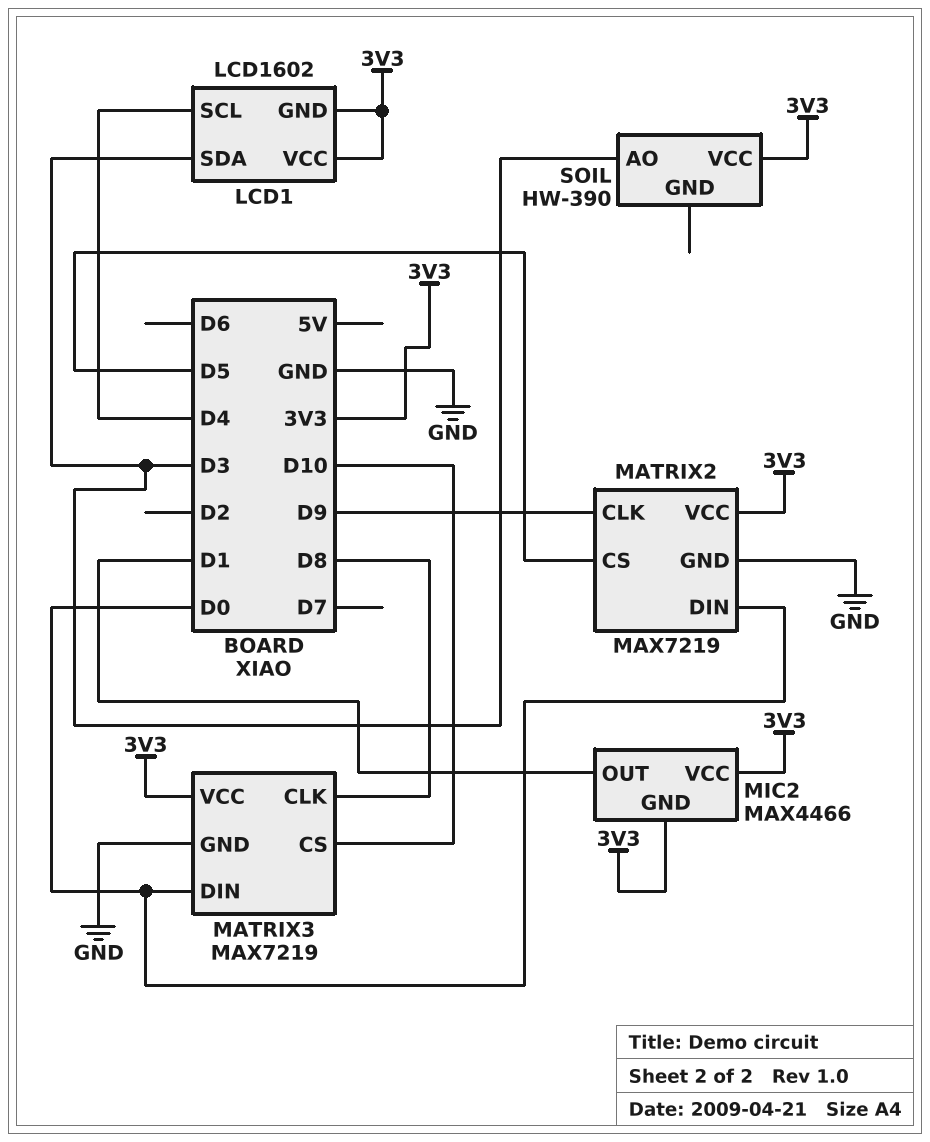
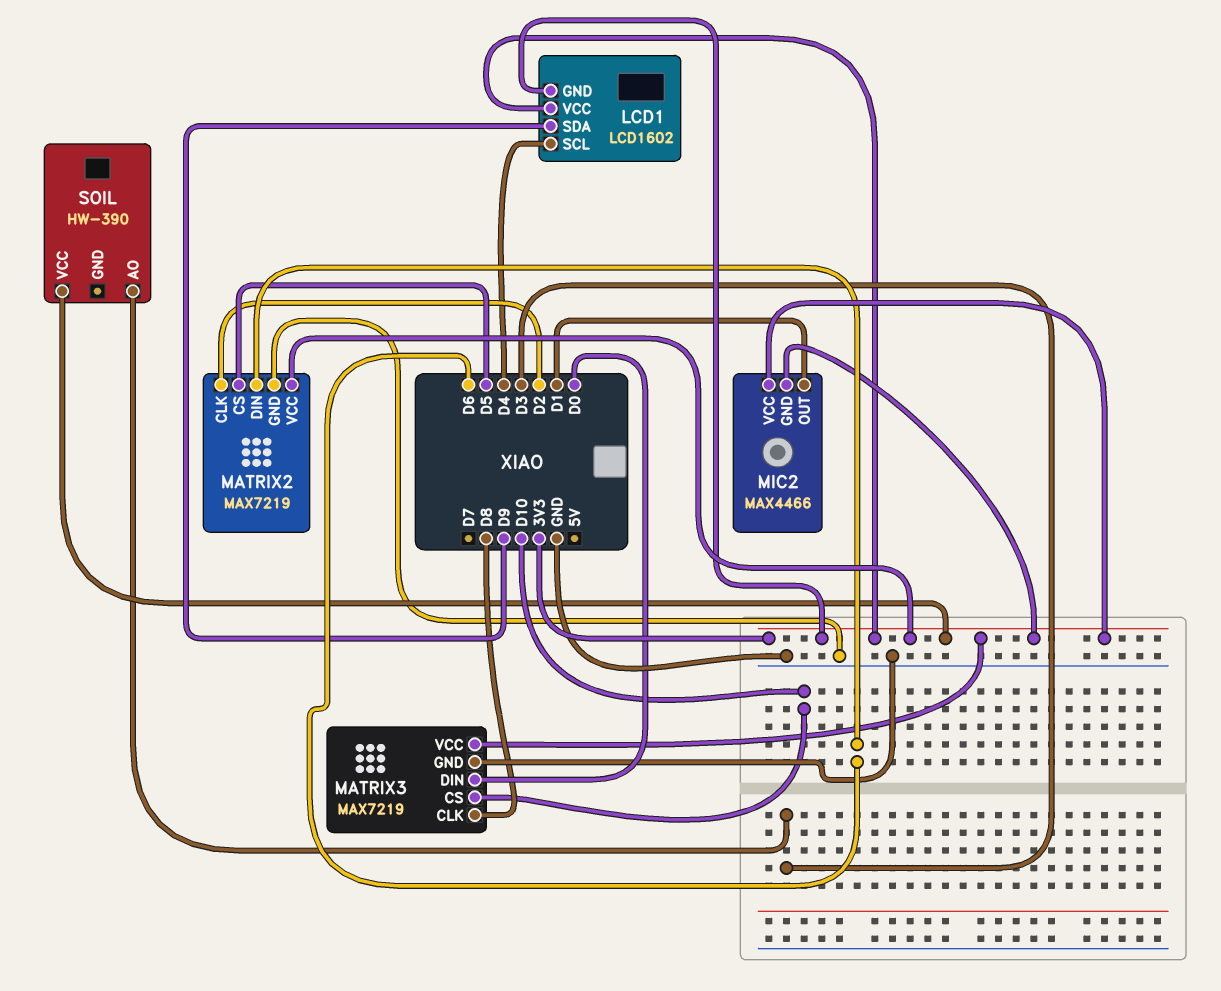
LCD1 pin SDA: D3 -> D9
MATRIX2 pin CLK: D9 -> D2
MATRIX2 pin DIN: D0 -> D6

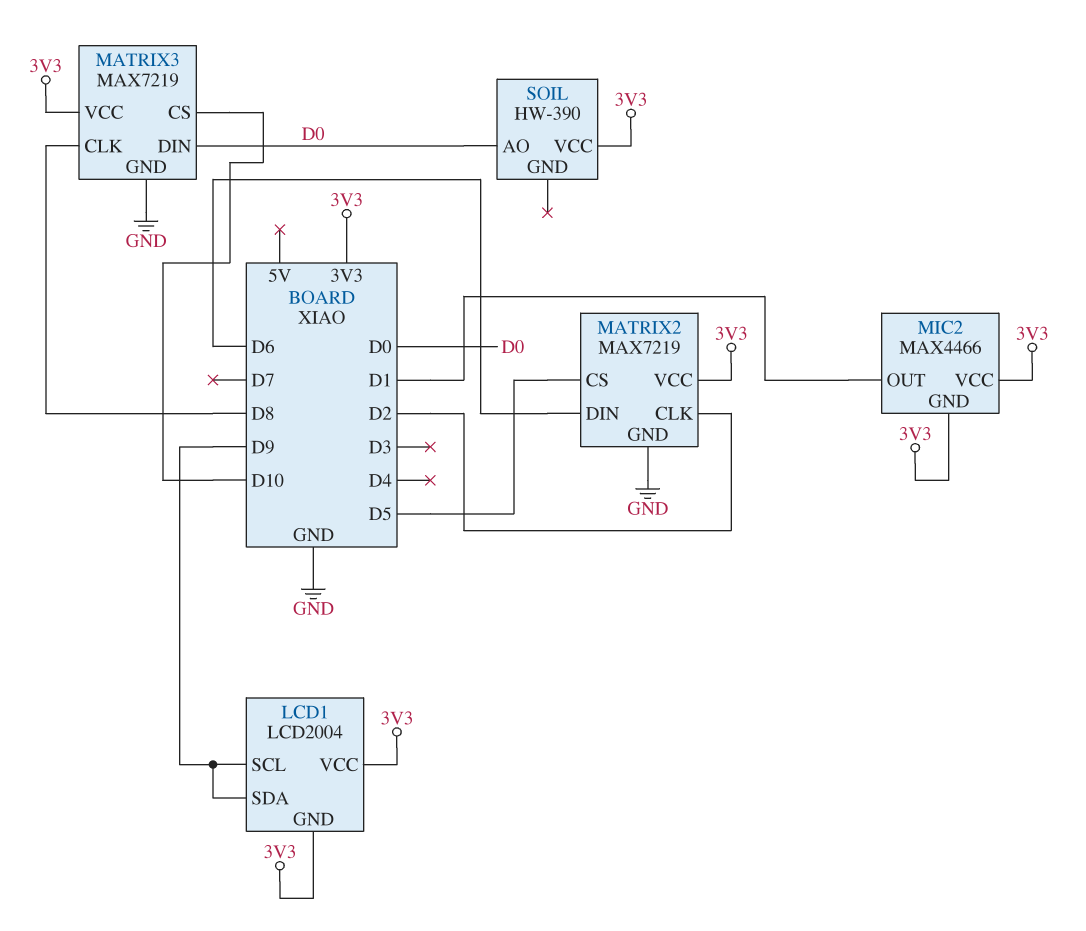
LCD1: LCD1602 -> LCD2004
LCD1 pin SCL: D4 -> D9
SOIL pin AO: D3 -> D0

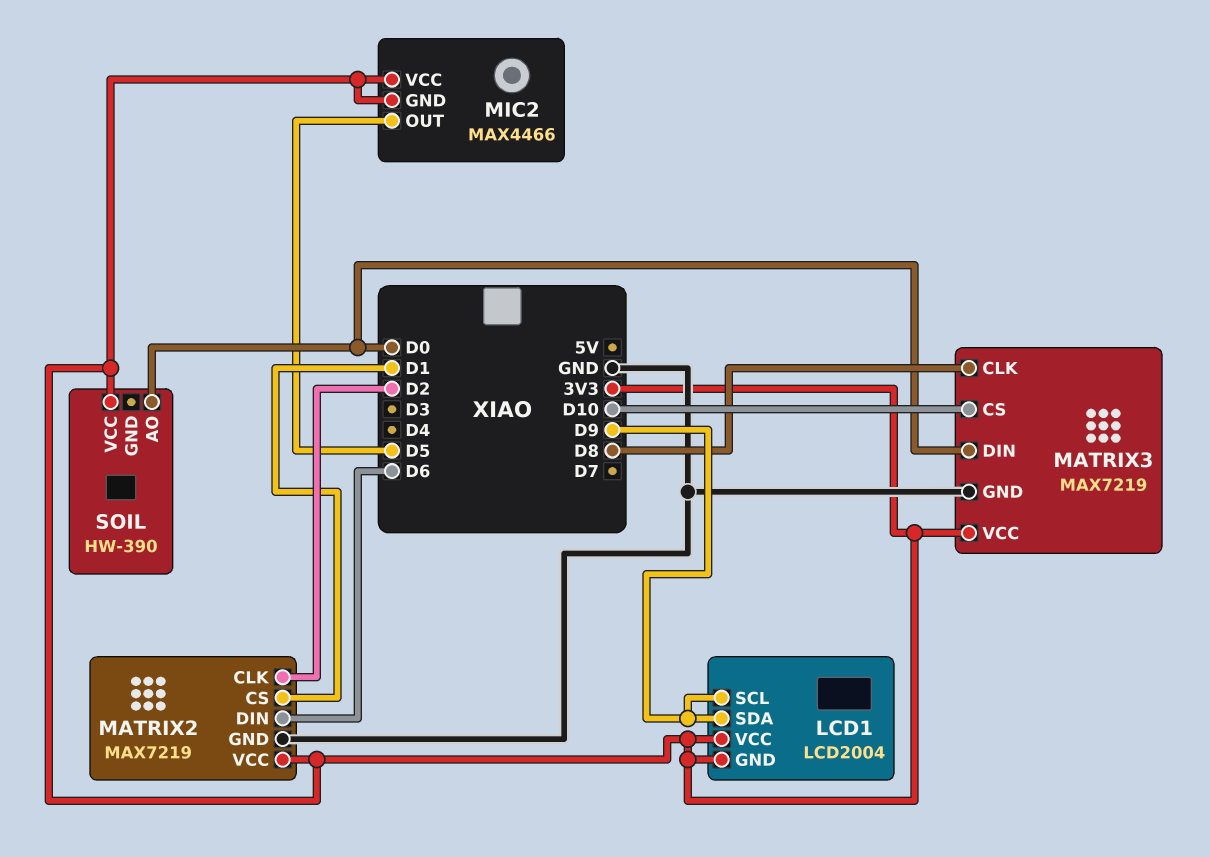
MATRIX2 pin CS: D5 -> D1
MIC2 pin OUT: D1 -> D5

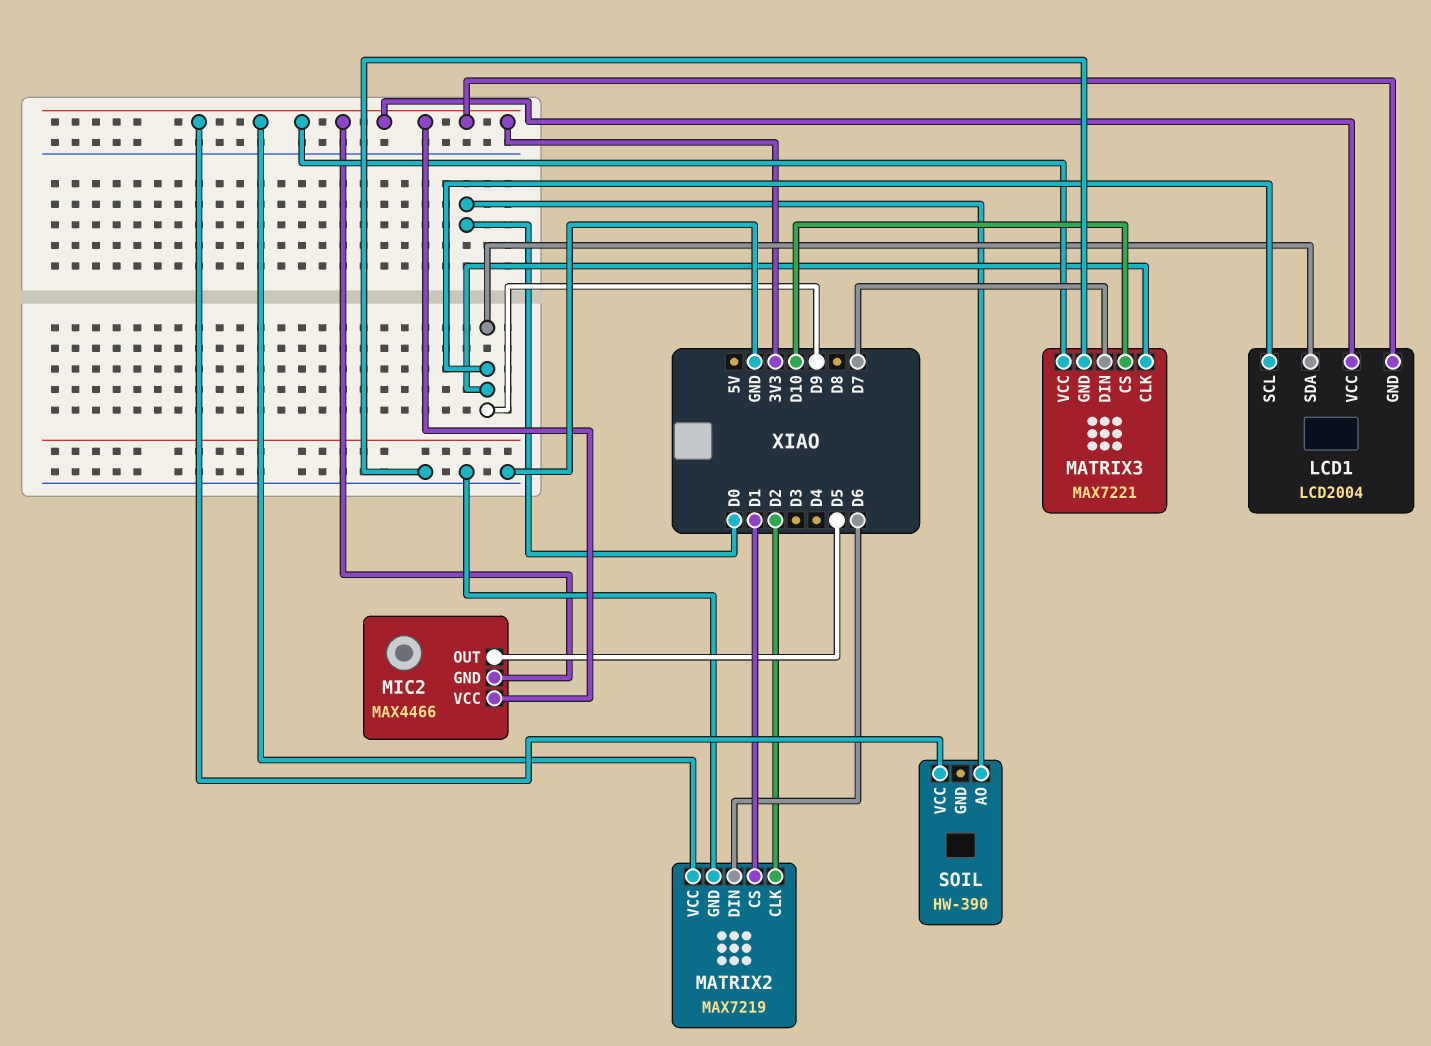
MATRIX3: MAX7219 -> MAX7221
MATRIX3 pin CLK: D8 -> D9
MATRIX3 pin DIN: D0 -> D7

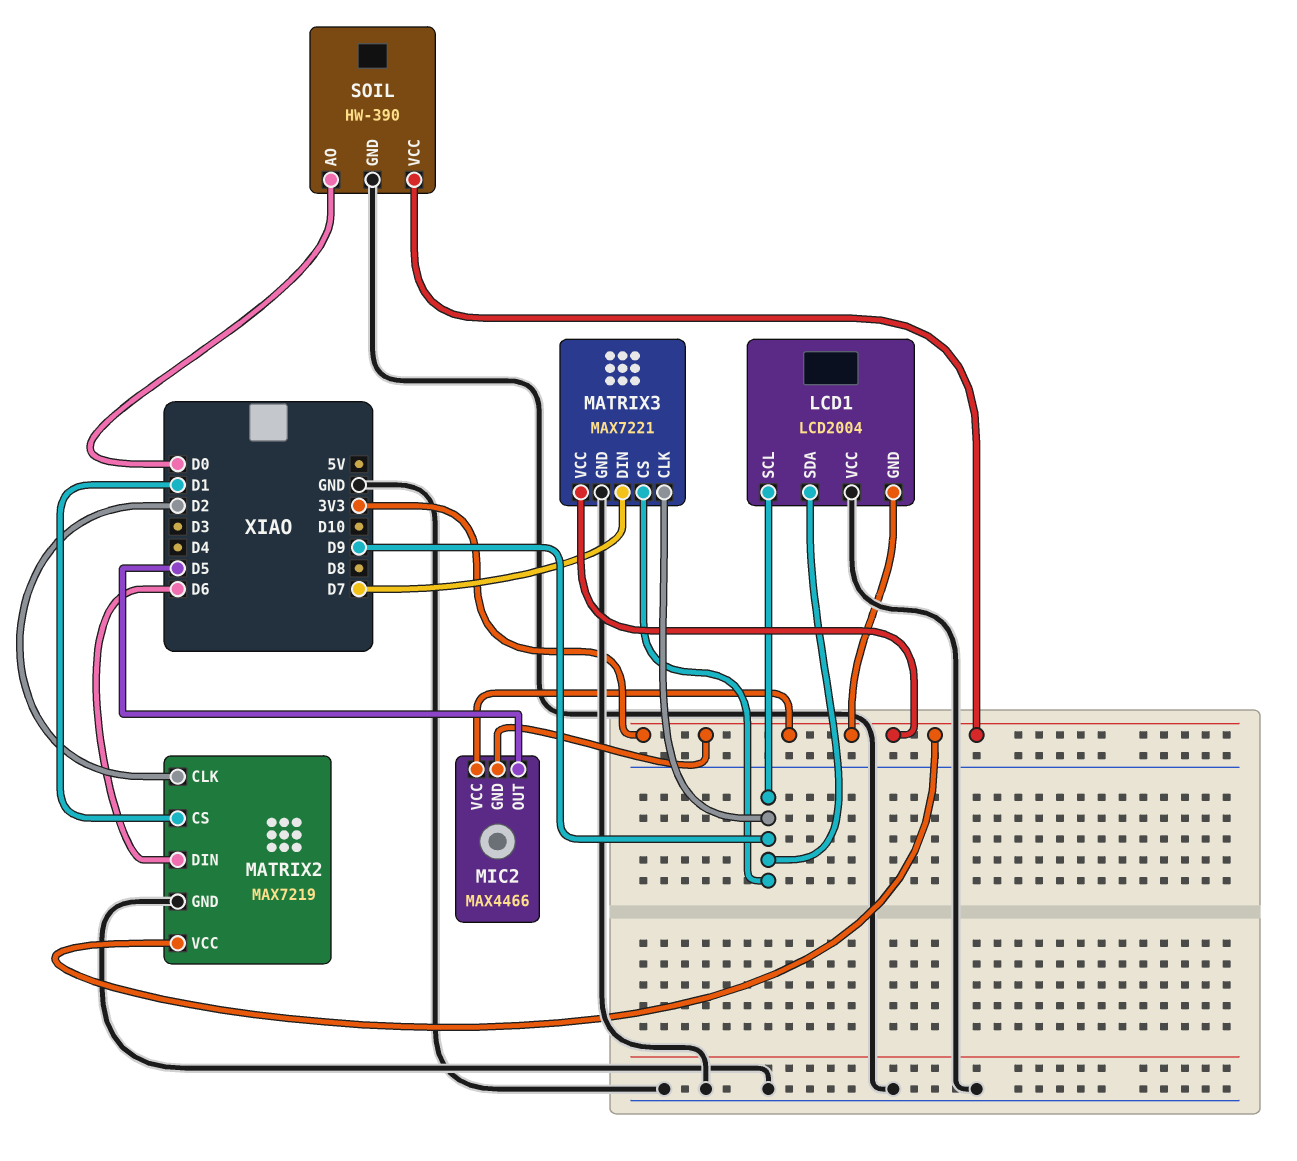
LCD1 pin VCC: 3V3 -> GND
MATRIX3 pin CS: D10 -> D9
SOIL pin GND: none -> GND

